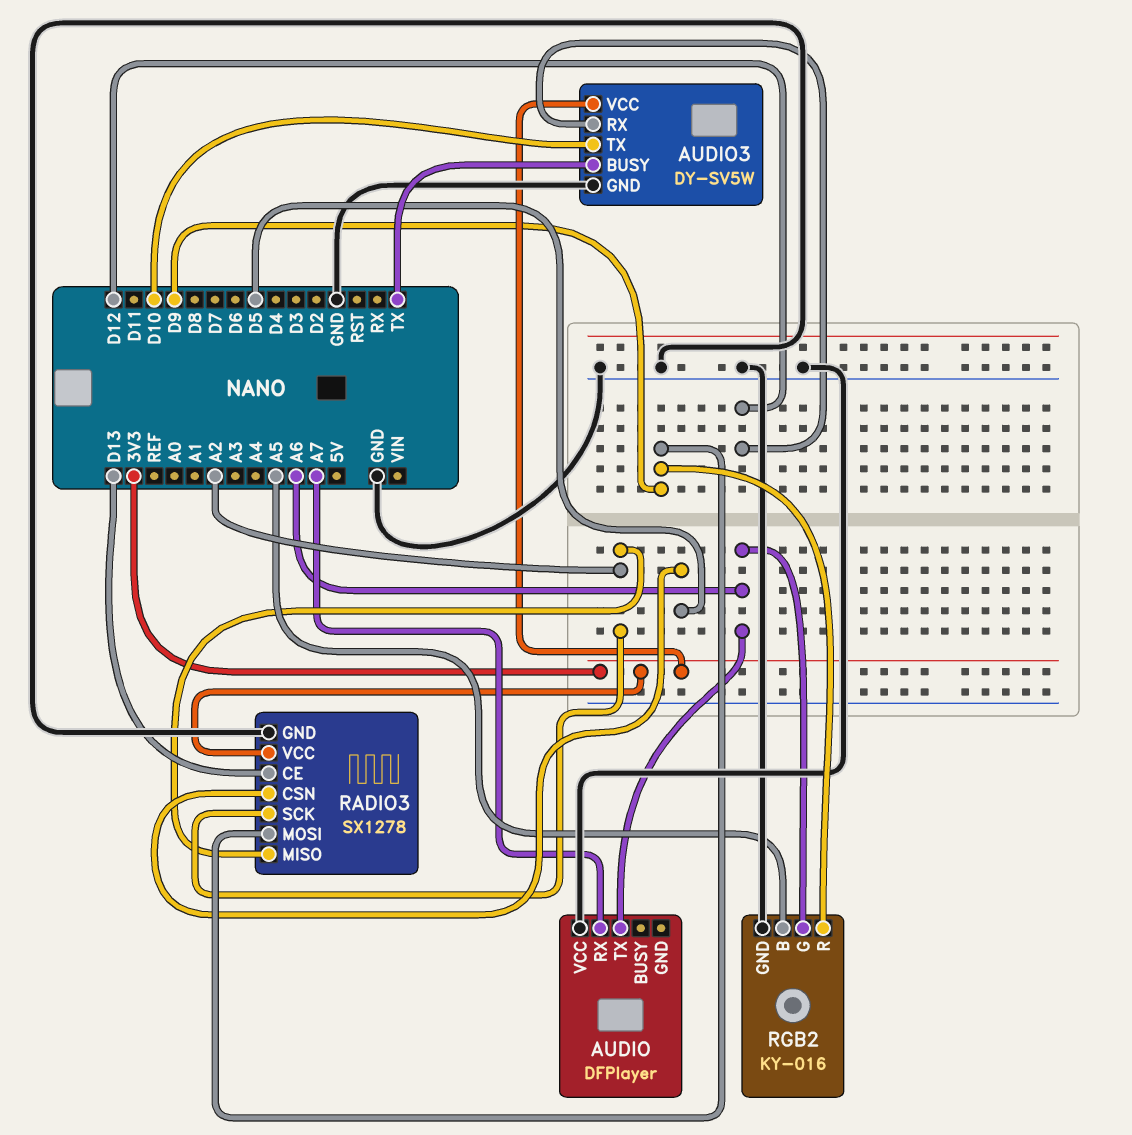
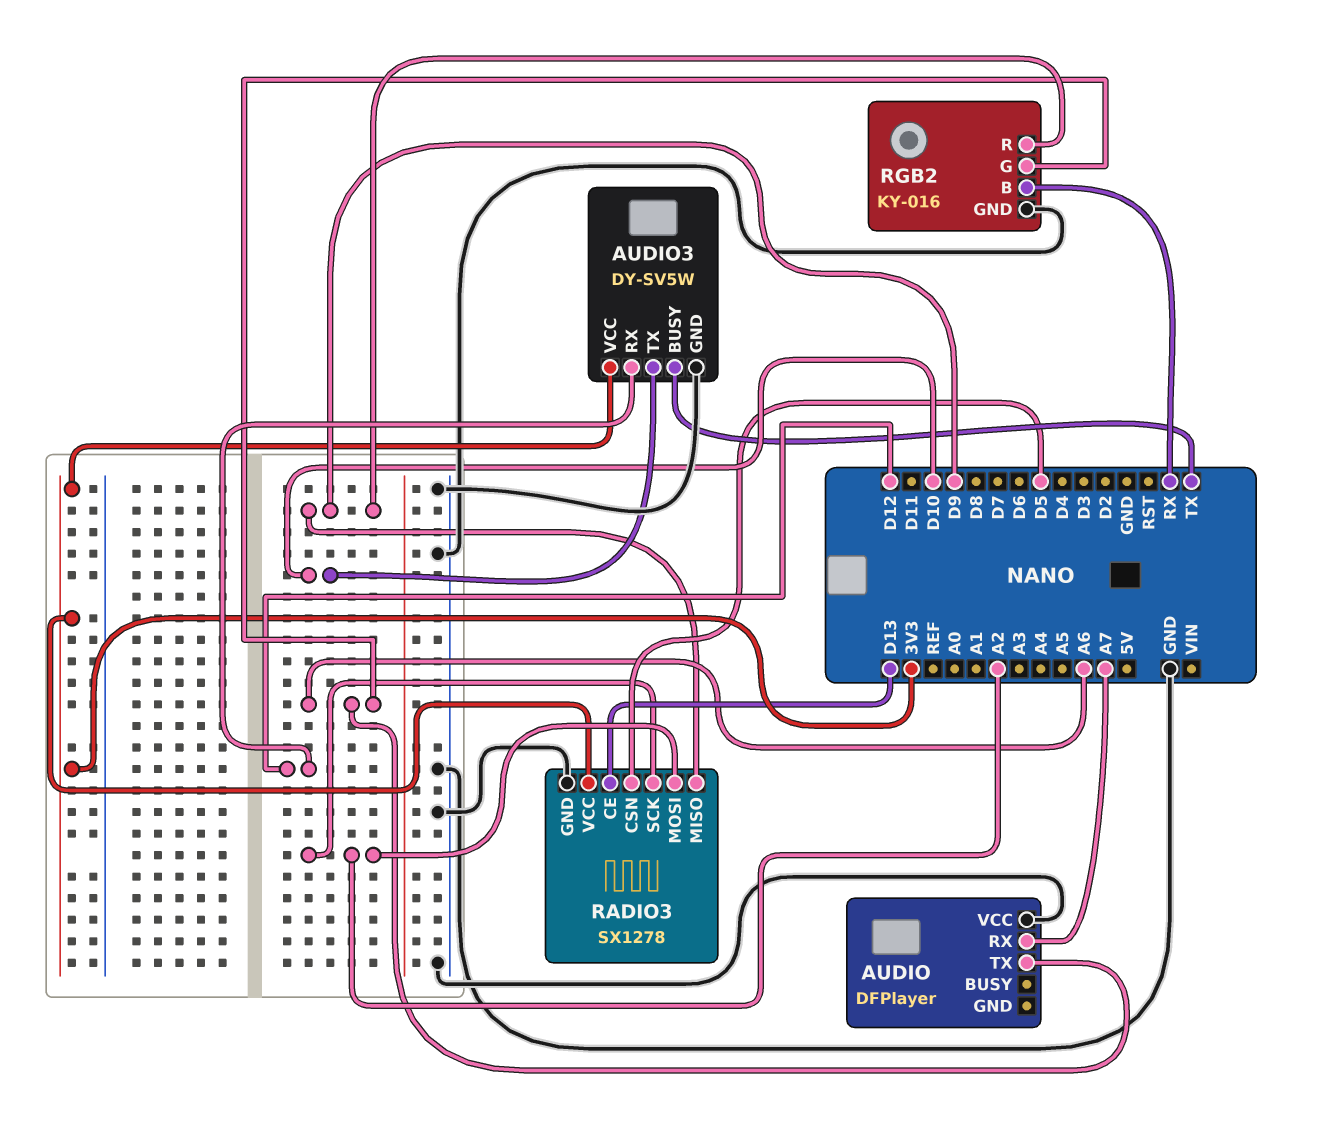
RADIO3 pin MISO: A2 -> D9
RADIO3 pin MOSI: D9 -> A2
RGB2 pin B: A5 -> RX

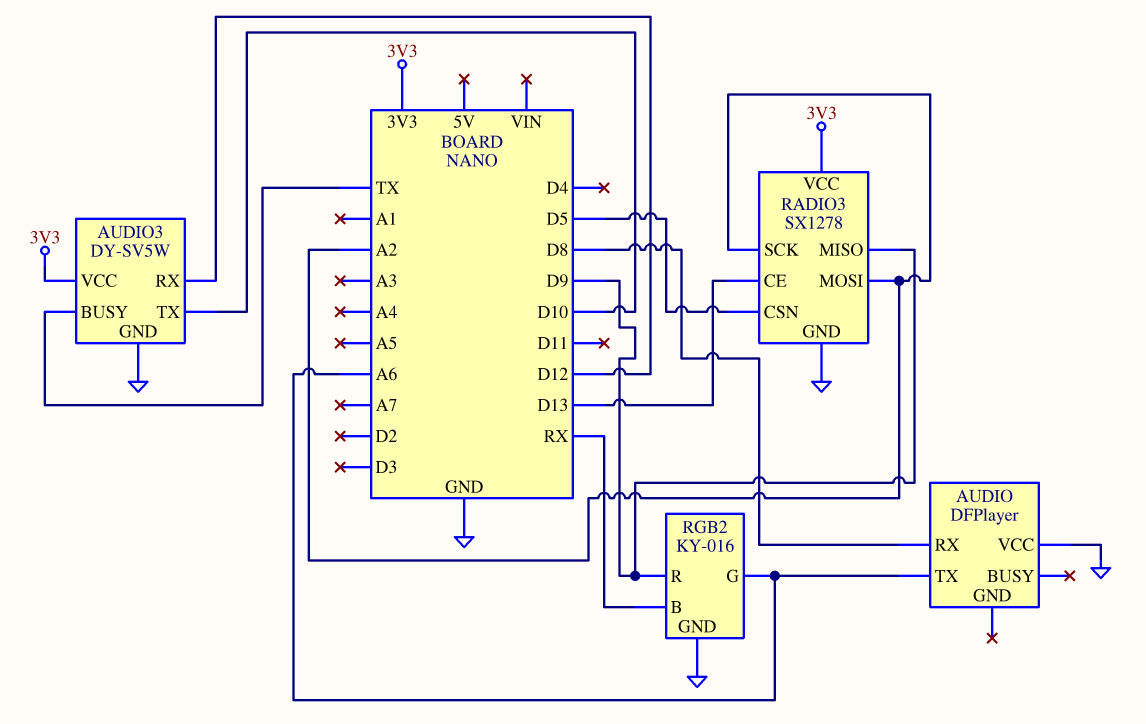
AUDIO pin RX: A7 -> D8

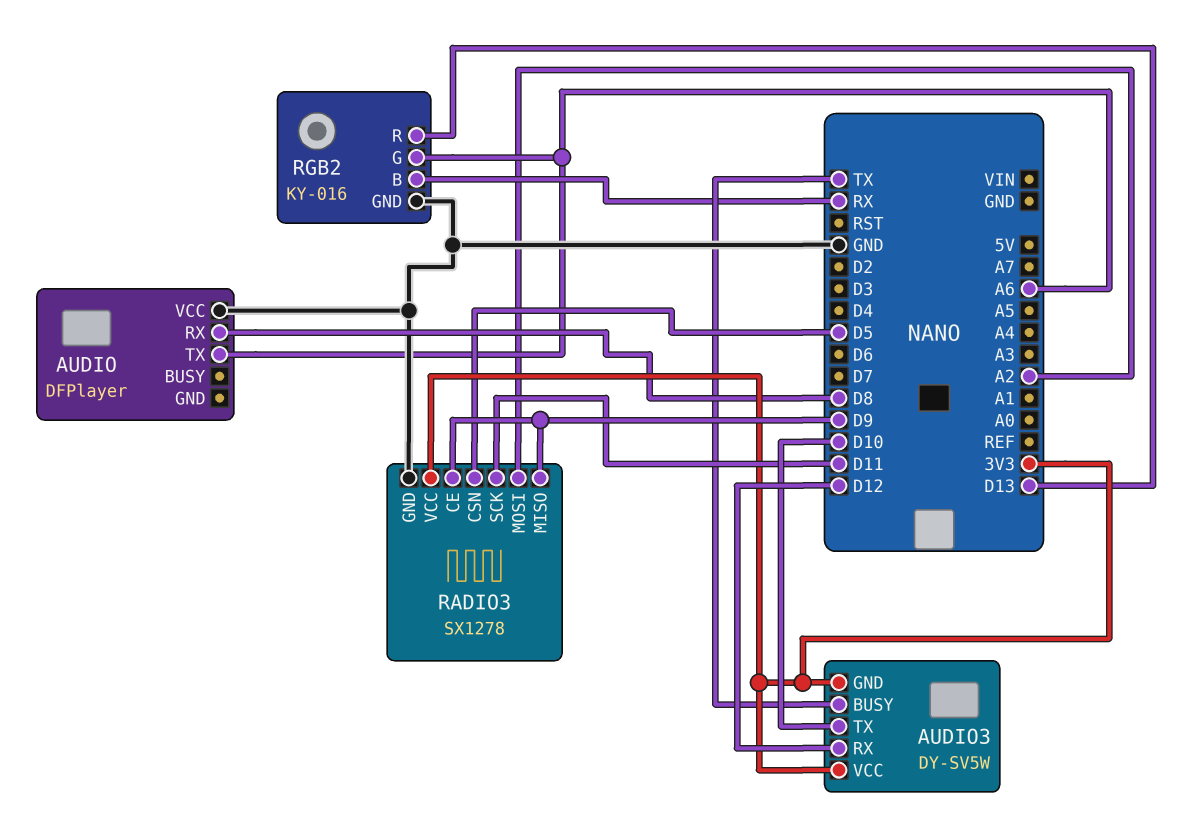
AUDIO3 pin GND: GND -> 3V3
RADIO3 pin CE: D13 -> D9
RADIO3 pin SCK: A2 -> D11
RGB2 pin R: D9 -> D13

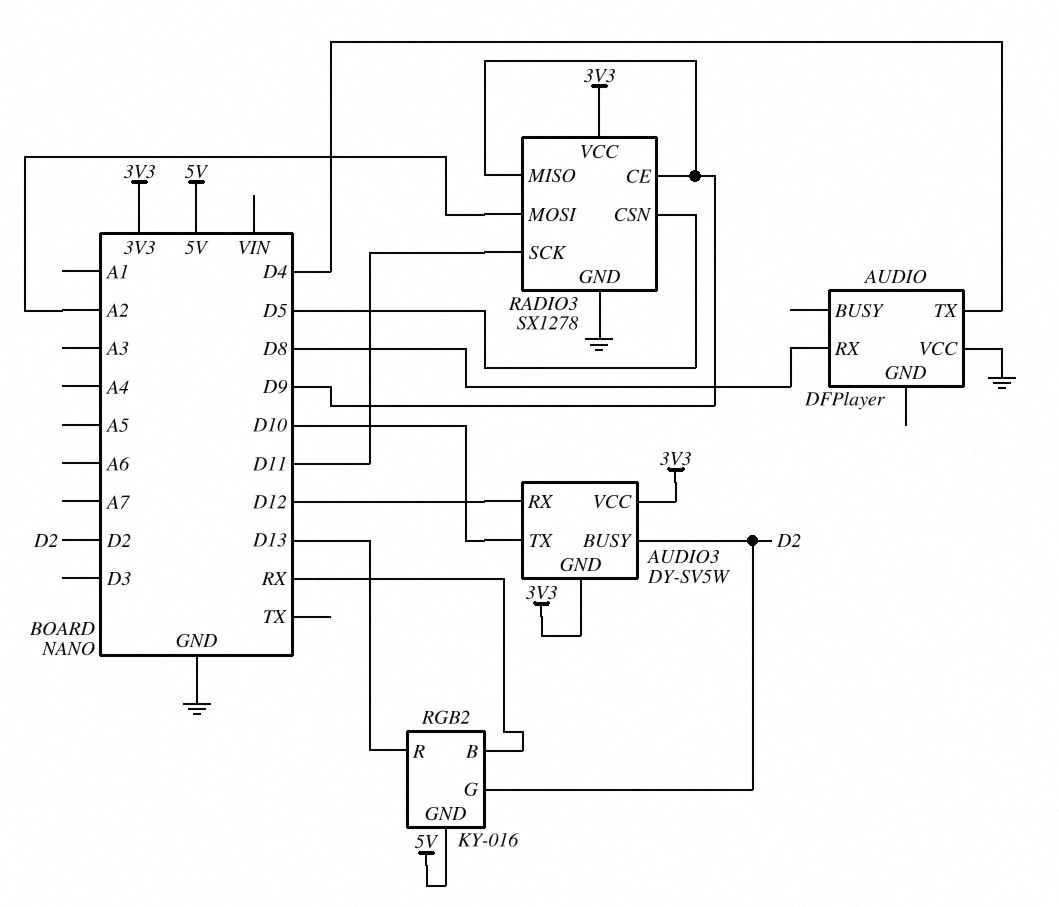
AUDIO pin TX: A6 -> D4
AUDIO3 pin BUSY: TX -> D2
RGB2 pin G: A6 -> D2
RGB2 pin GND: GND -> 5V

